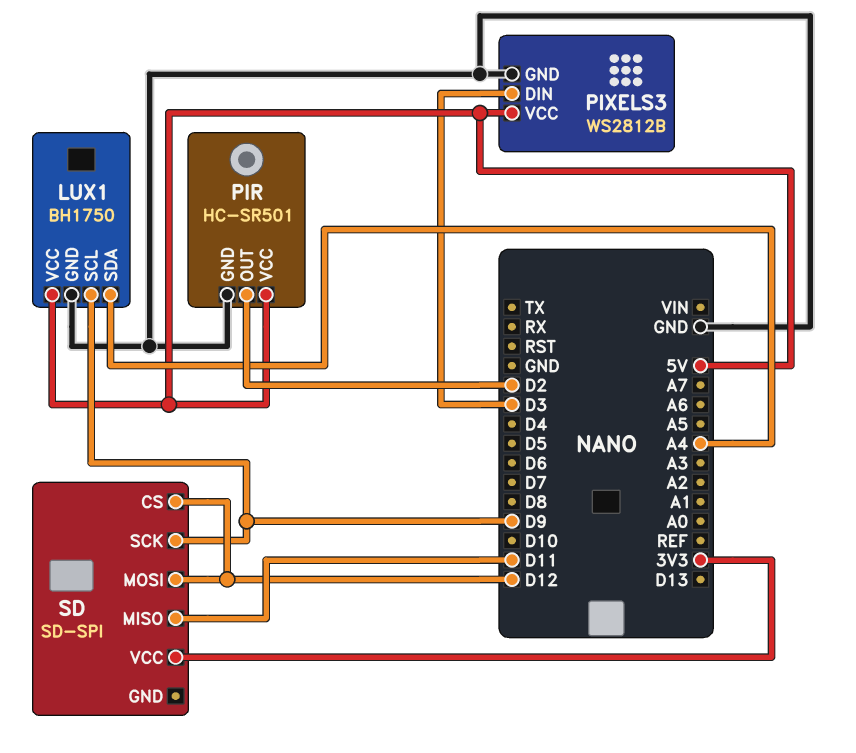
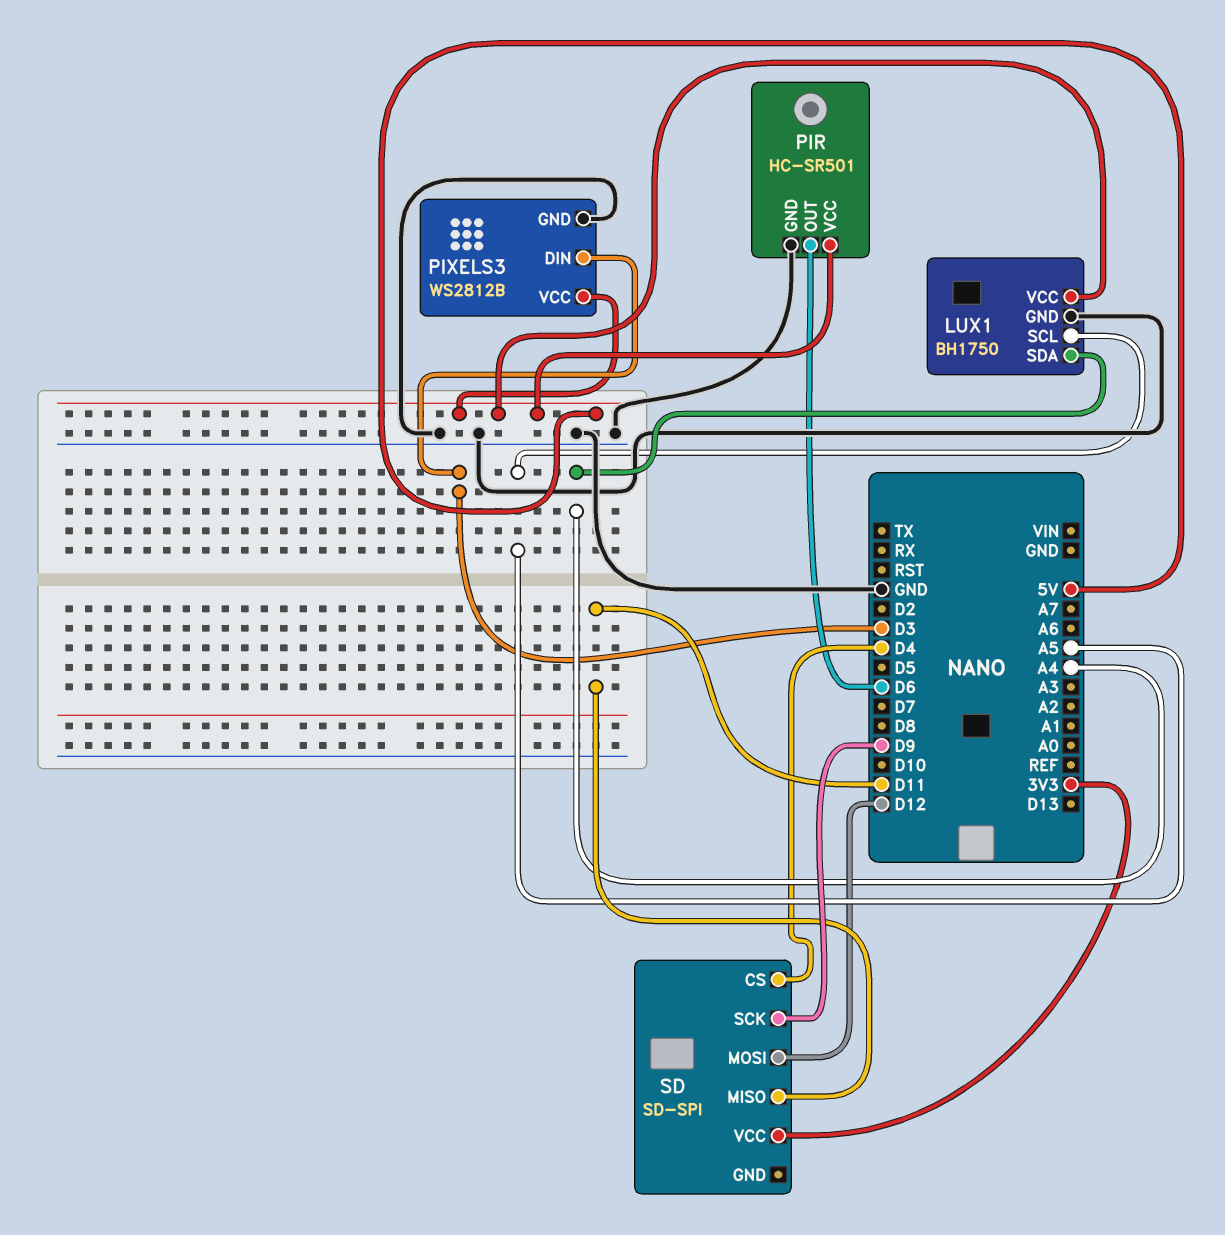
LUX1 pin SCL: D9 -> A5
PIR pin OUT: D2 -> D6
SD pin CS: D12 -> D4

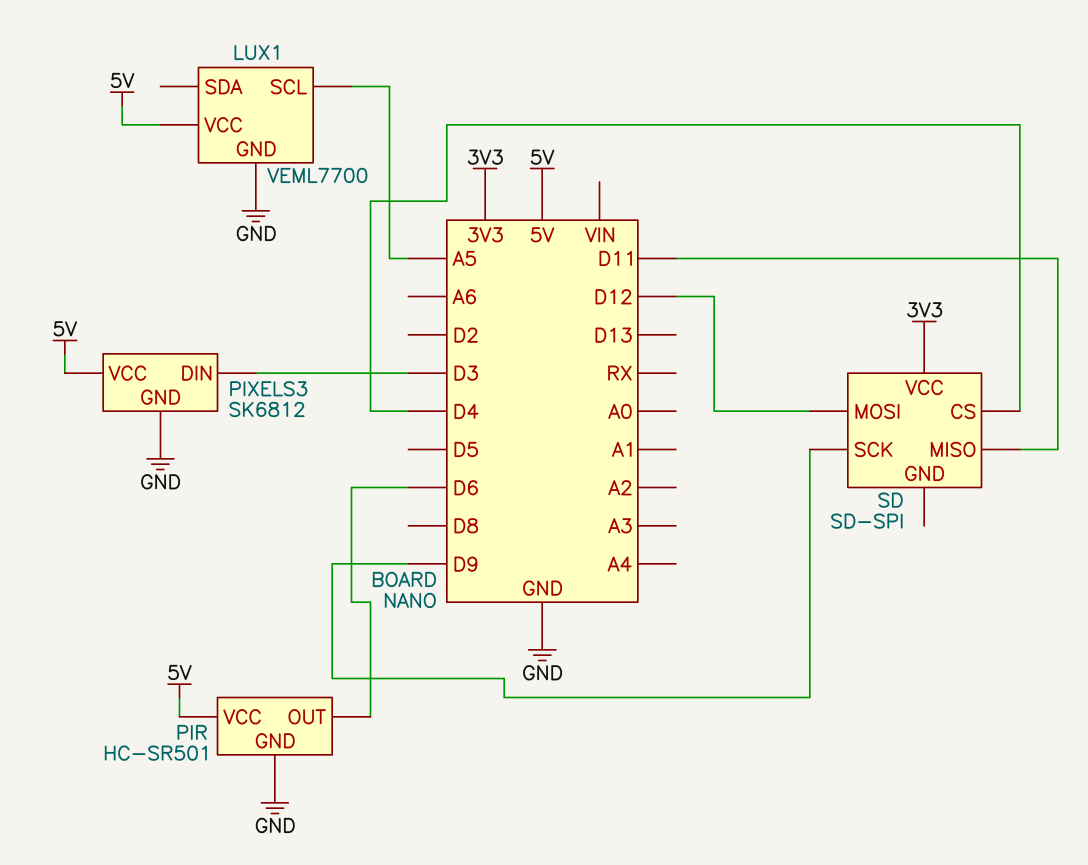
LUX1: BH1750 -> VEML7700
LUX1 pin SDA: A4 -> none
PIXELS3: WS2812B -> SK6812

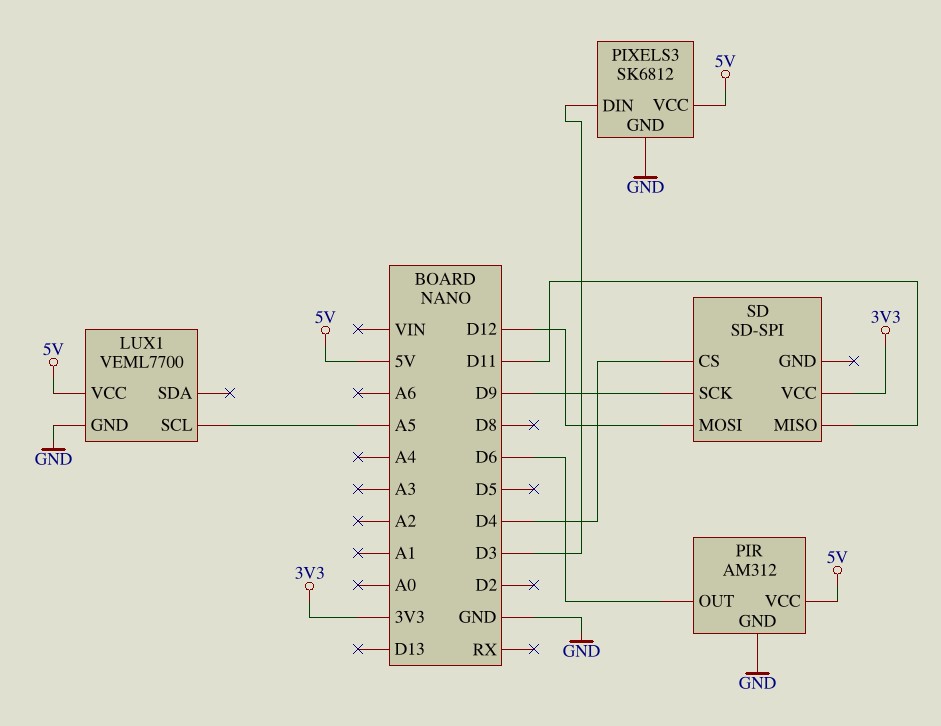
PIR: HC-SR501 -> AM312

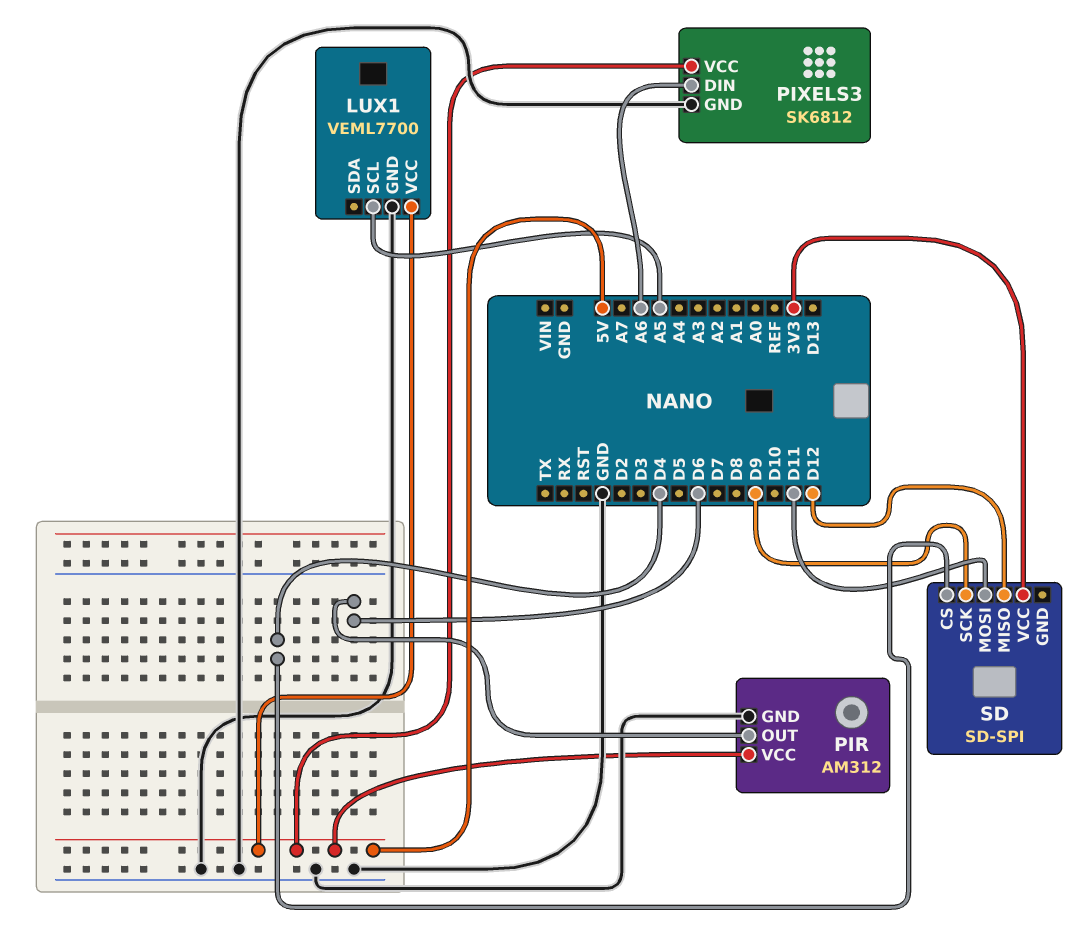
PIXELS3 pin DIN: D3 -> A6
SD pin MISO: D11 -> D12
SD pin MOSI: D12 -> D11

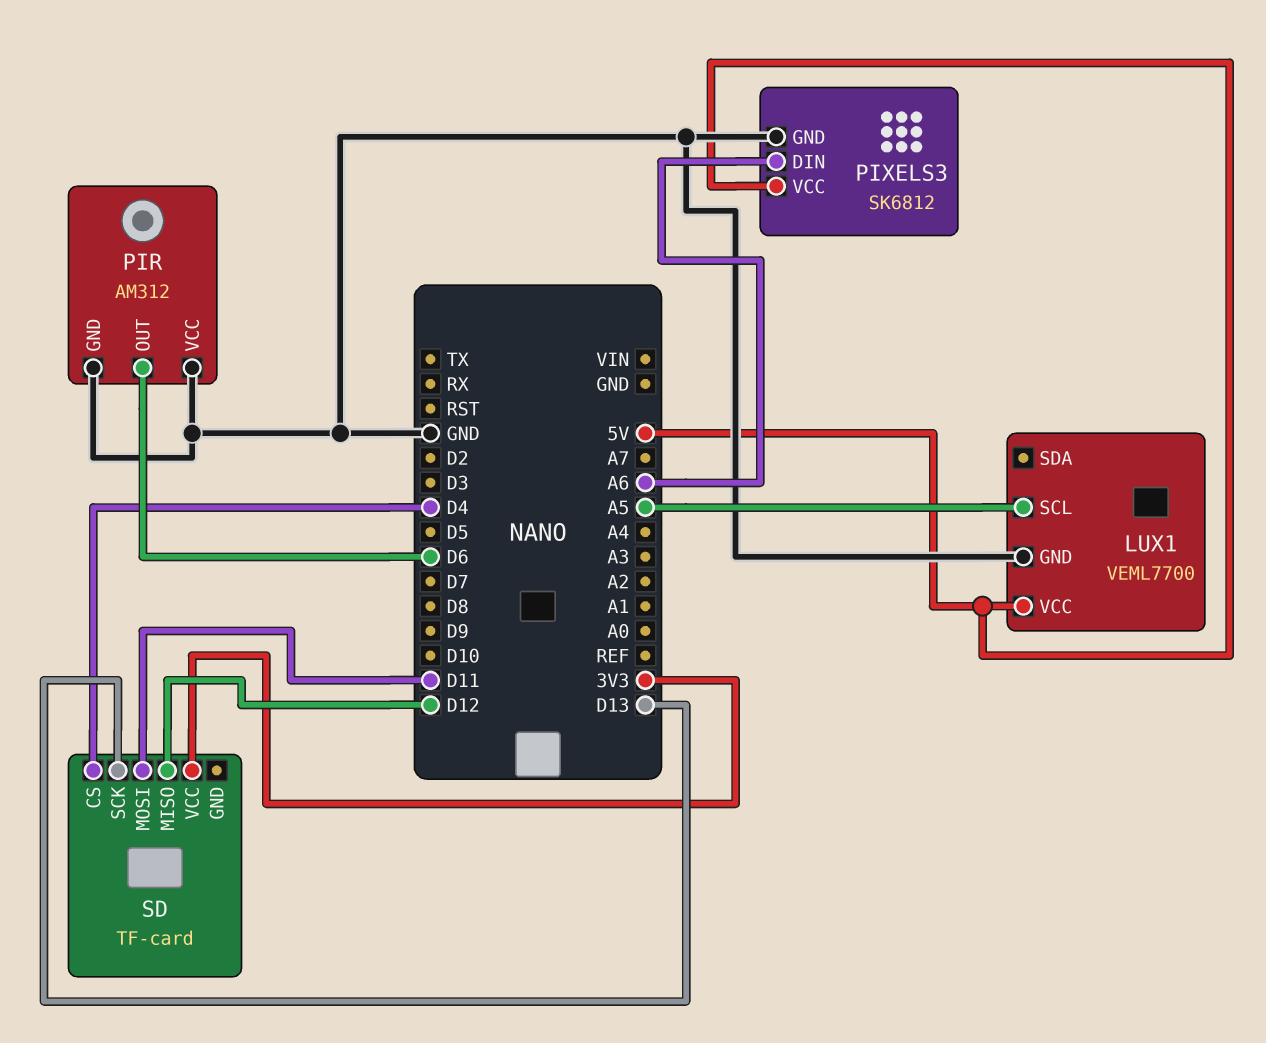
PIR pin VCC: 5V -> GND
SD: SD-SPI -> TF-card
SD pin SCK: D9 -> D13

